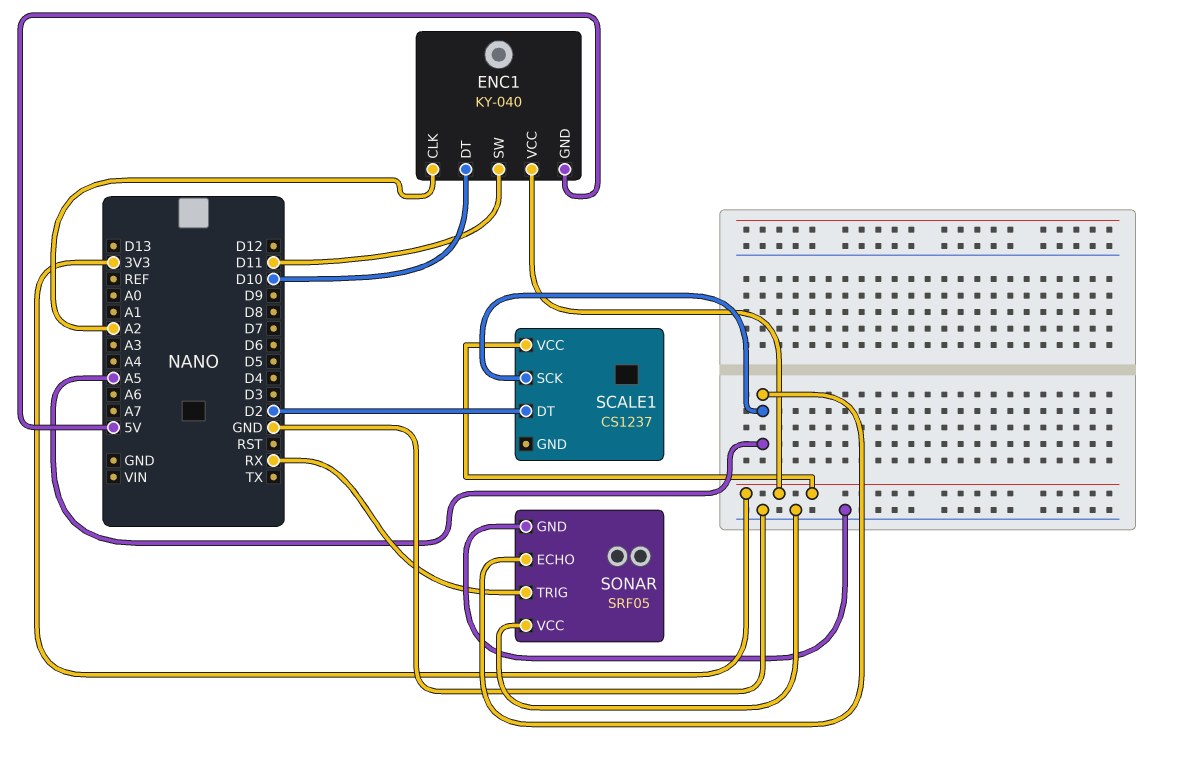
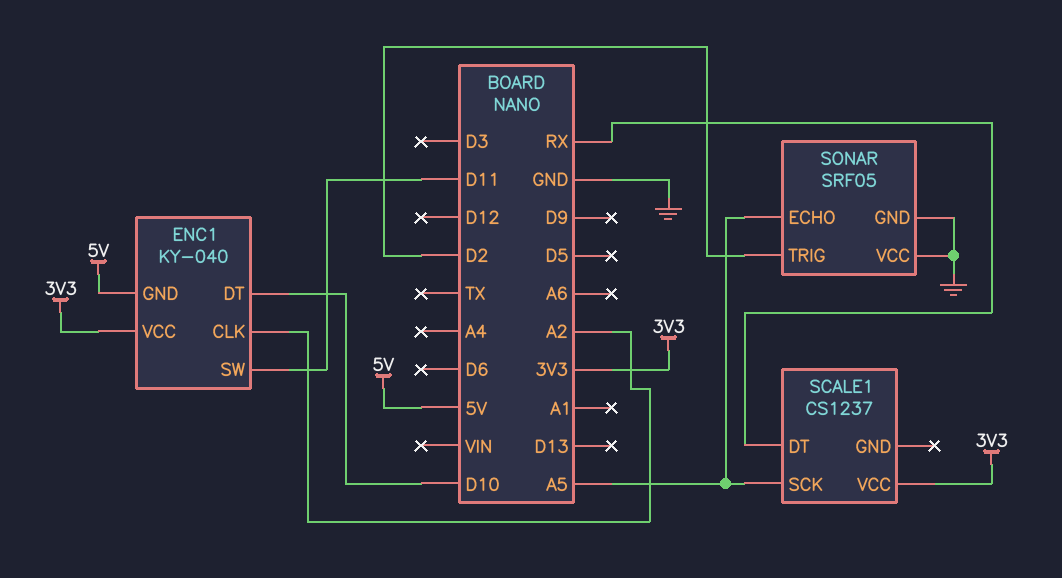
SCALE1 pin DT: D2 -> RX
SONAR pin TRIG: RX -> D2

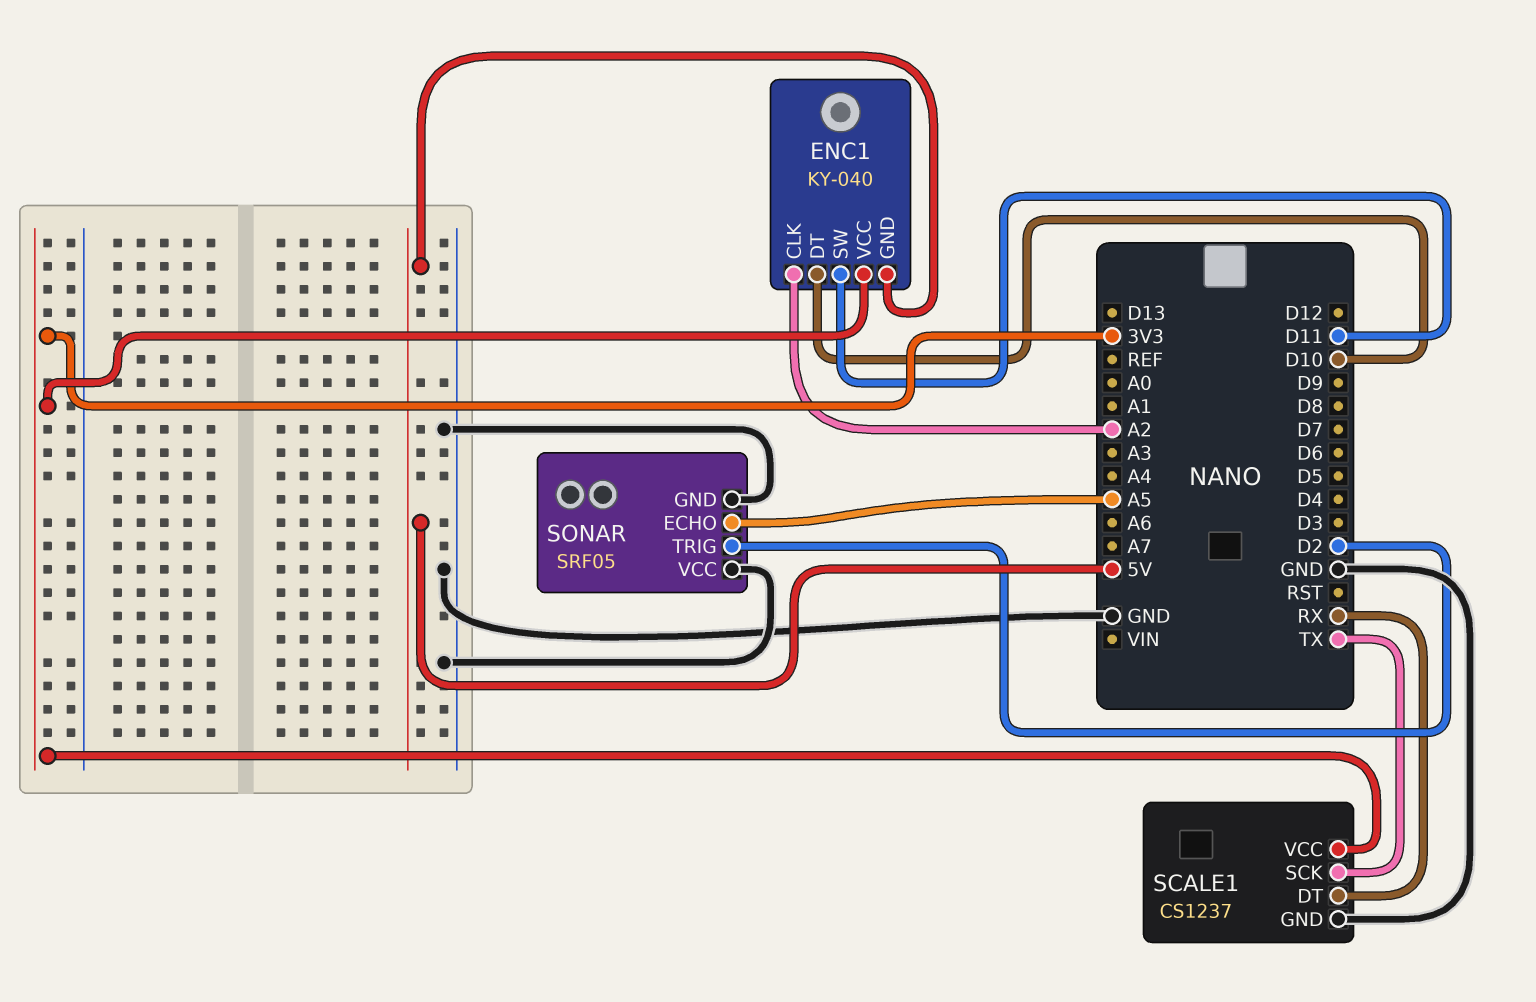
SCALE1 pin GND: none -> GND
SCALE1 pin SCK: A5 -> TX

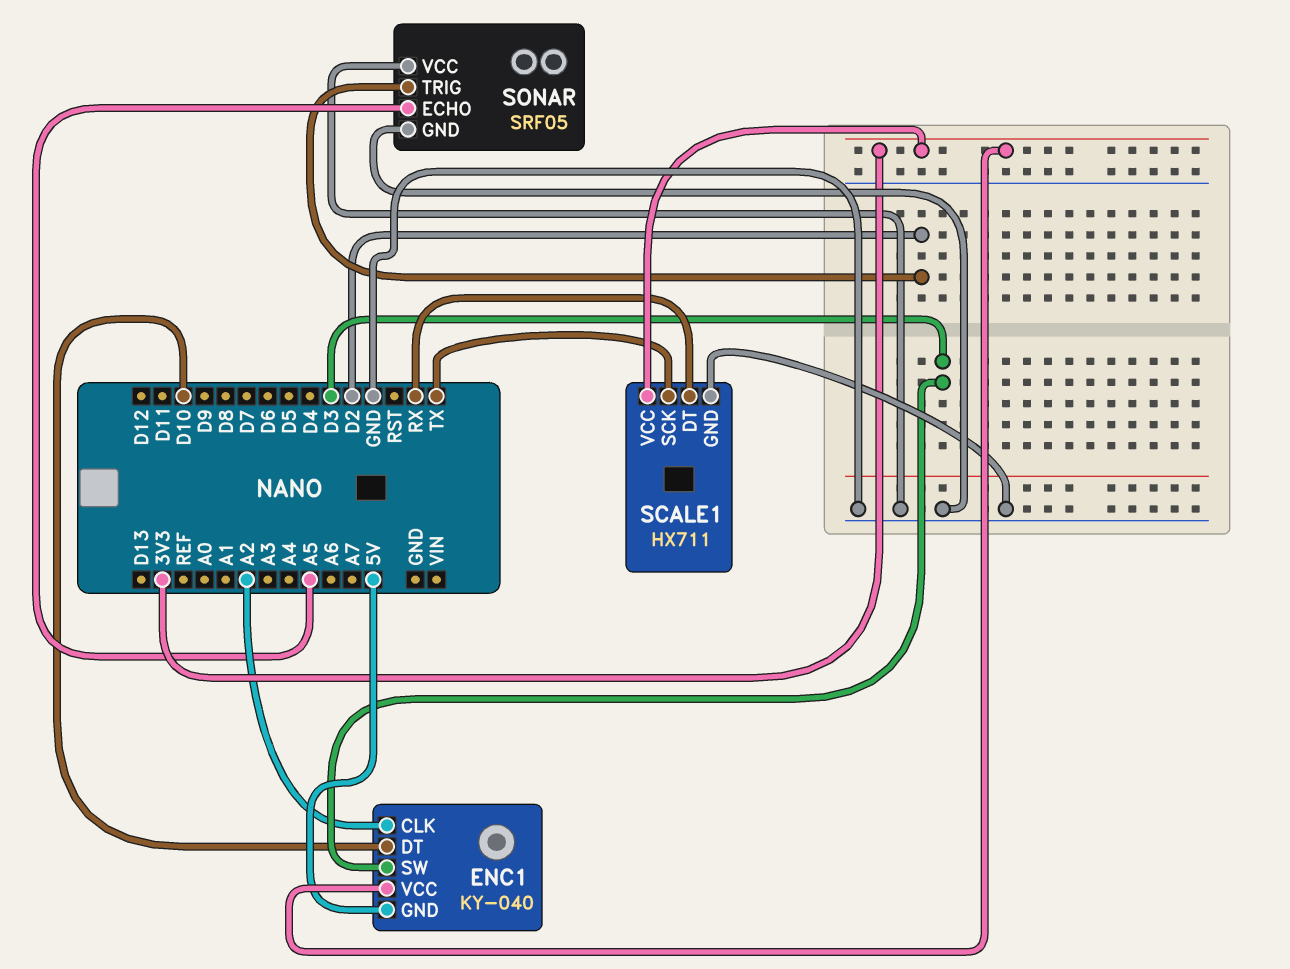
ENC1 pin SW: D11 -> D3
SCALE1: CS1237 -> HX711

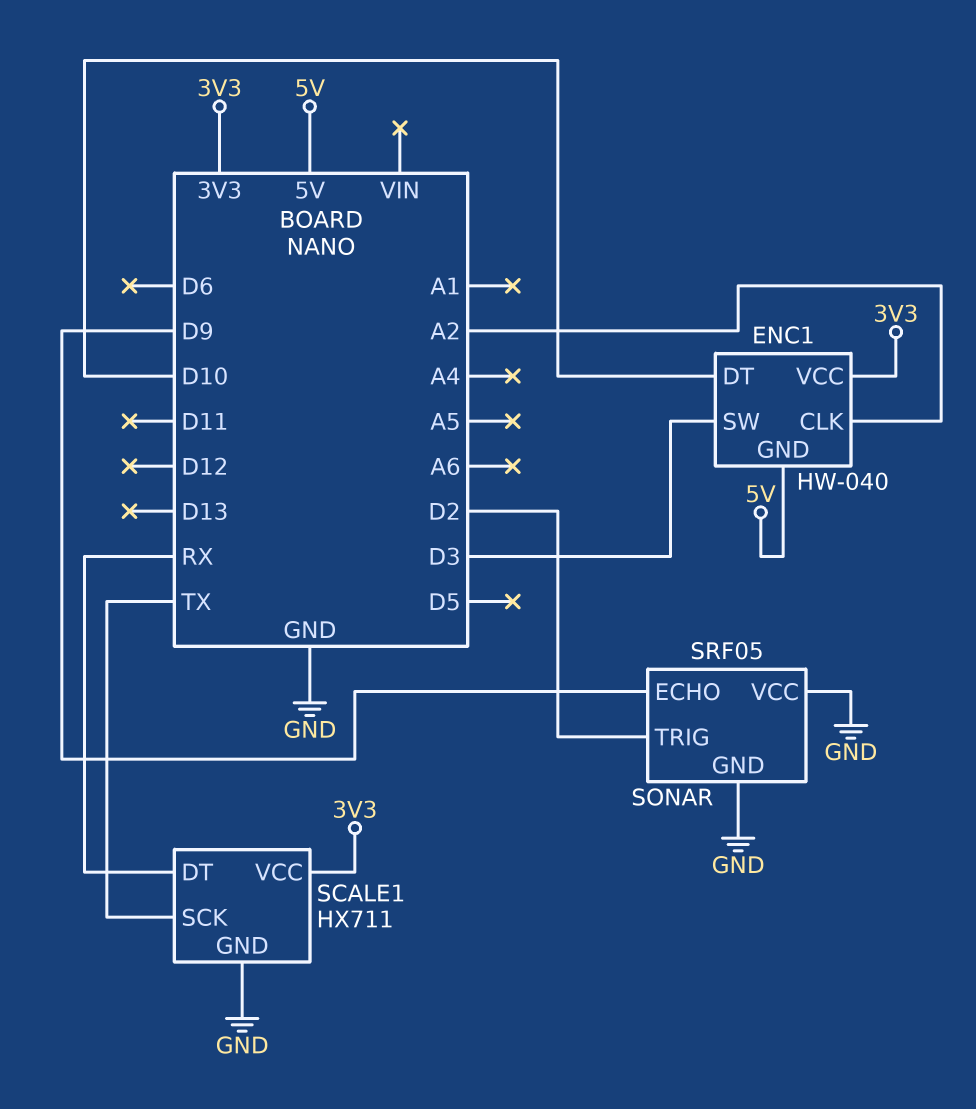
ENC1: KY-040 -> HW-040
SONAR pin ECHO: A5 -> D9

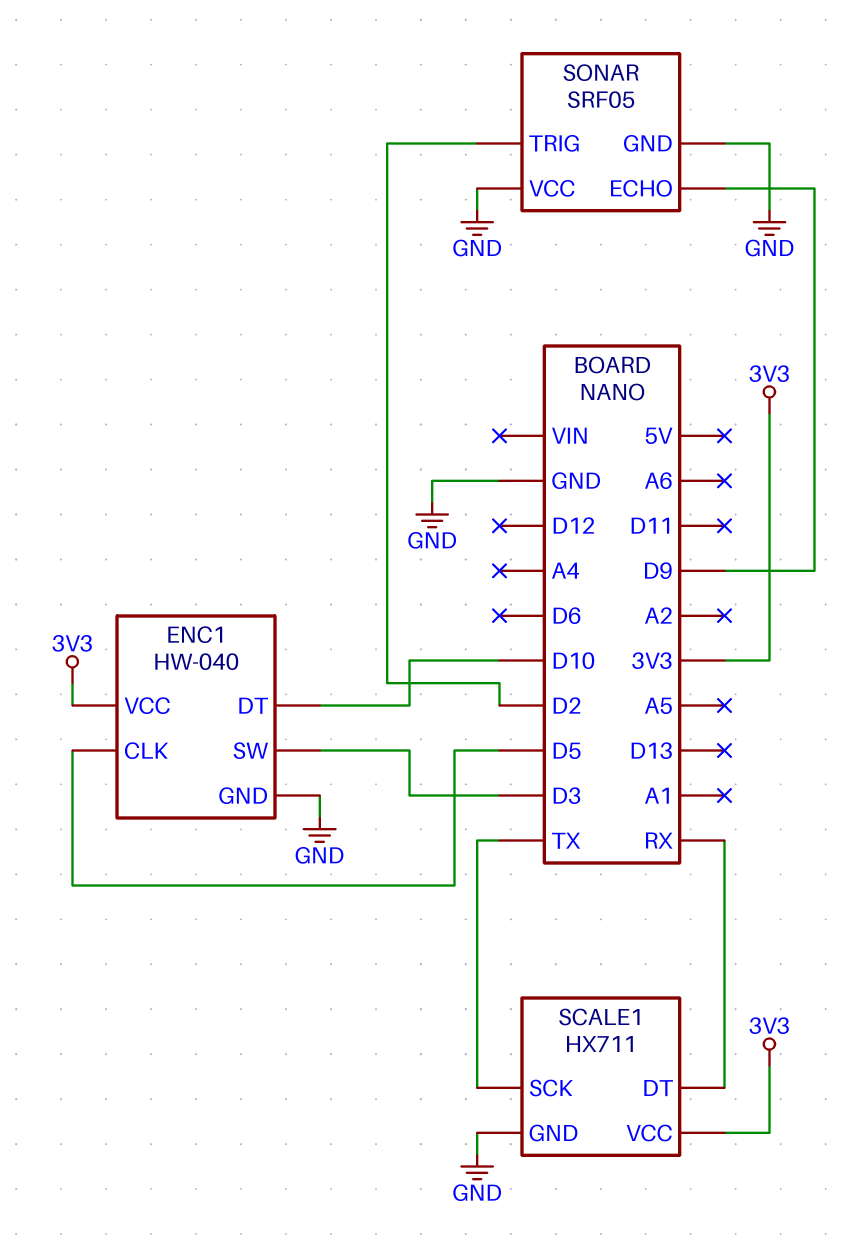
ENC1 pin CLK: A2 -> D5
ENC1 pin GND: 5V -> GND

